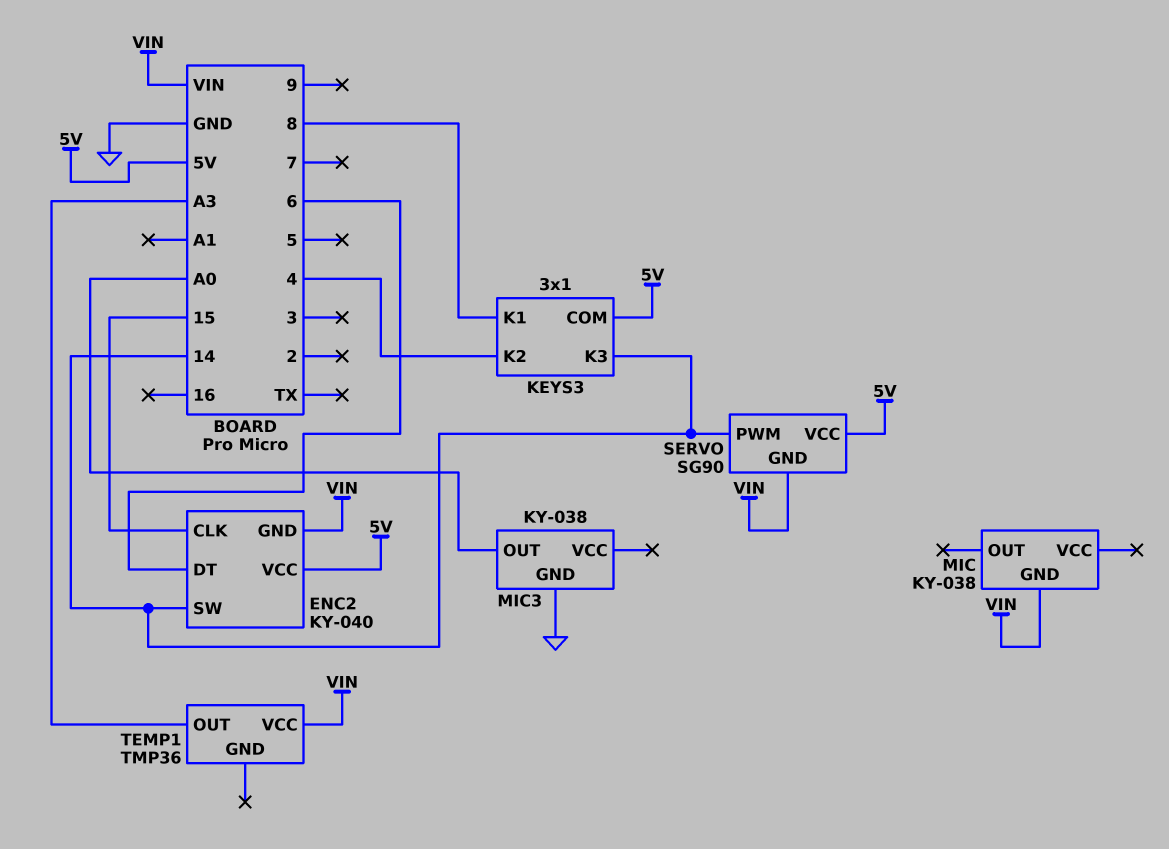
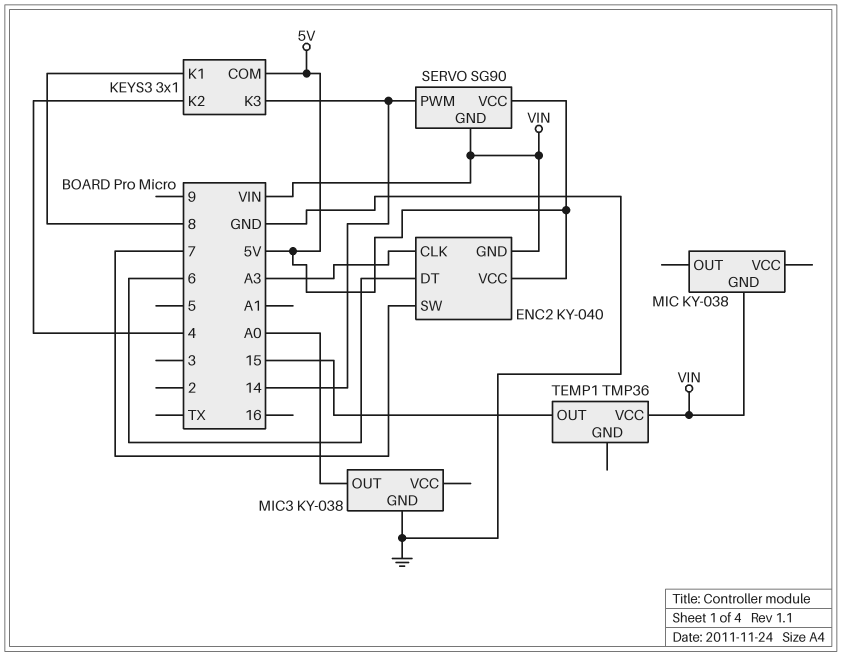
ENC2 pin CLK: 15 -> A3
ENC2 pin SW: 14 -> 7
TEMP1 pin OUT: A3 -> 15

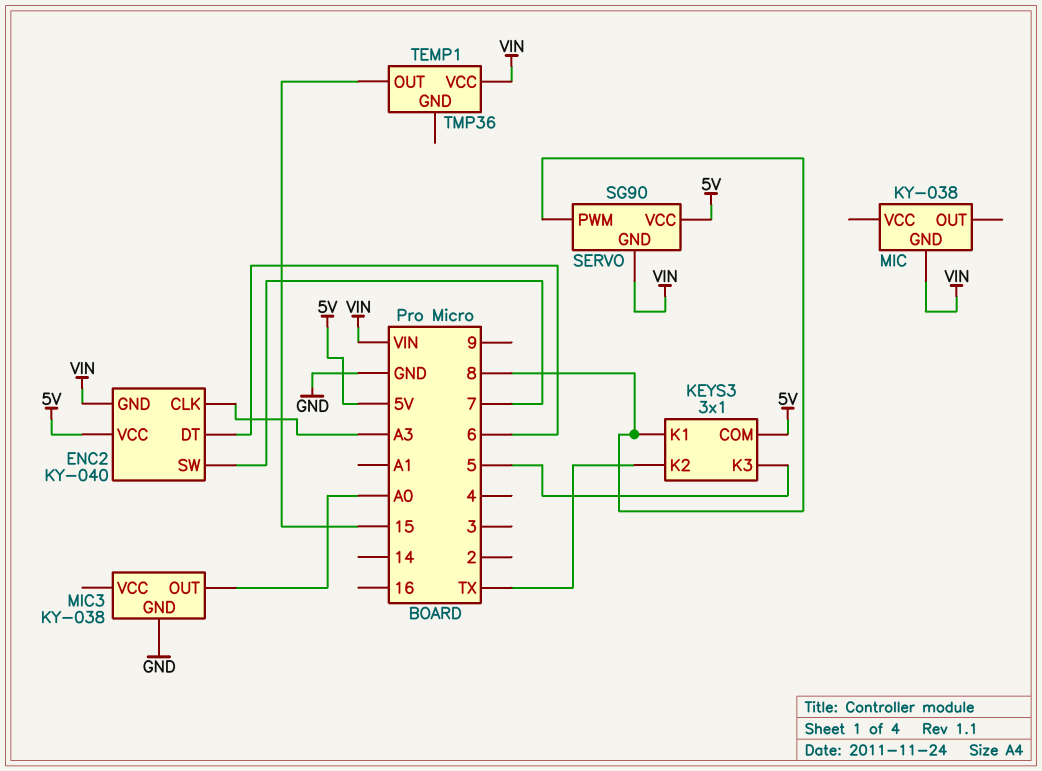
KEYS3 pin K2: 4 -> TX
KEYS3 pin K3: 14 -> 5
SERVO pin PWM: 14 -> 8

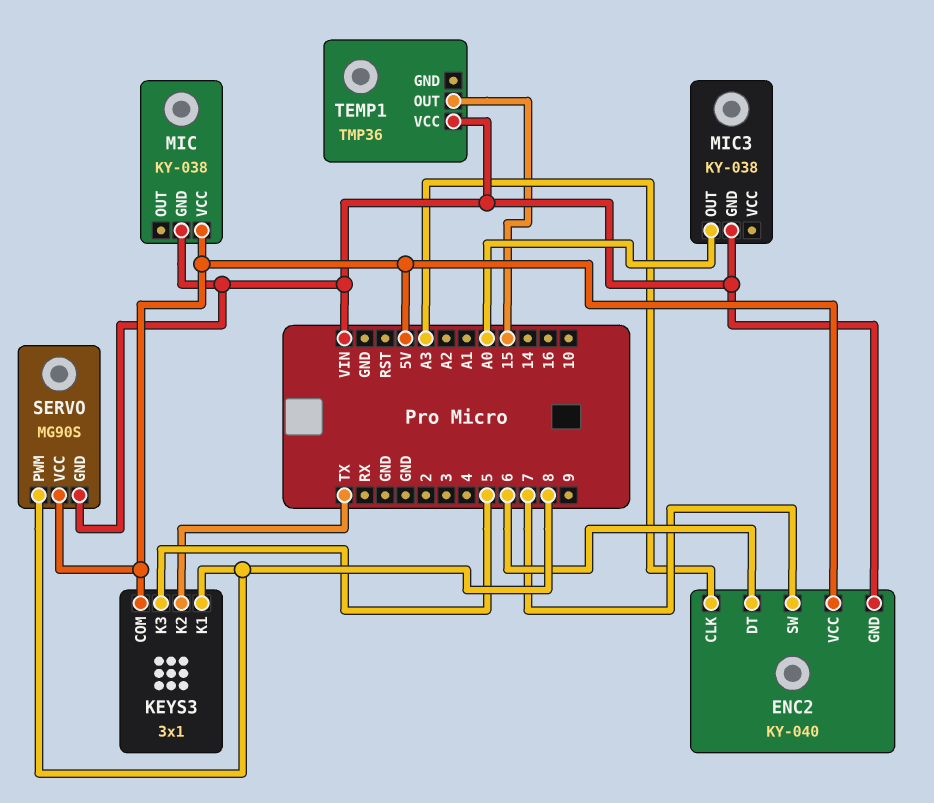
MIC pin VCC: none -> 5V
MIC3 pin GND: GND -> VIN
SERVO: SG90 -> MG90S

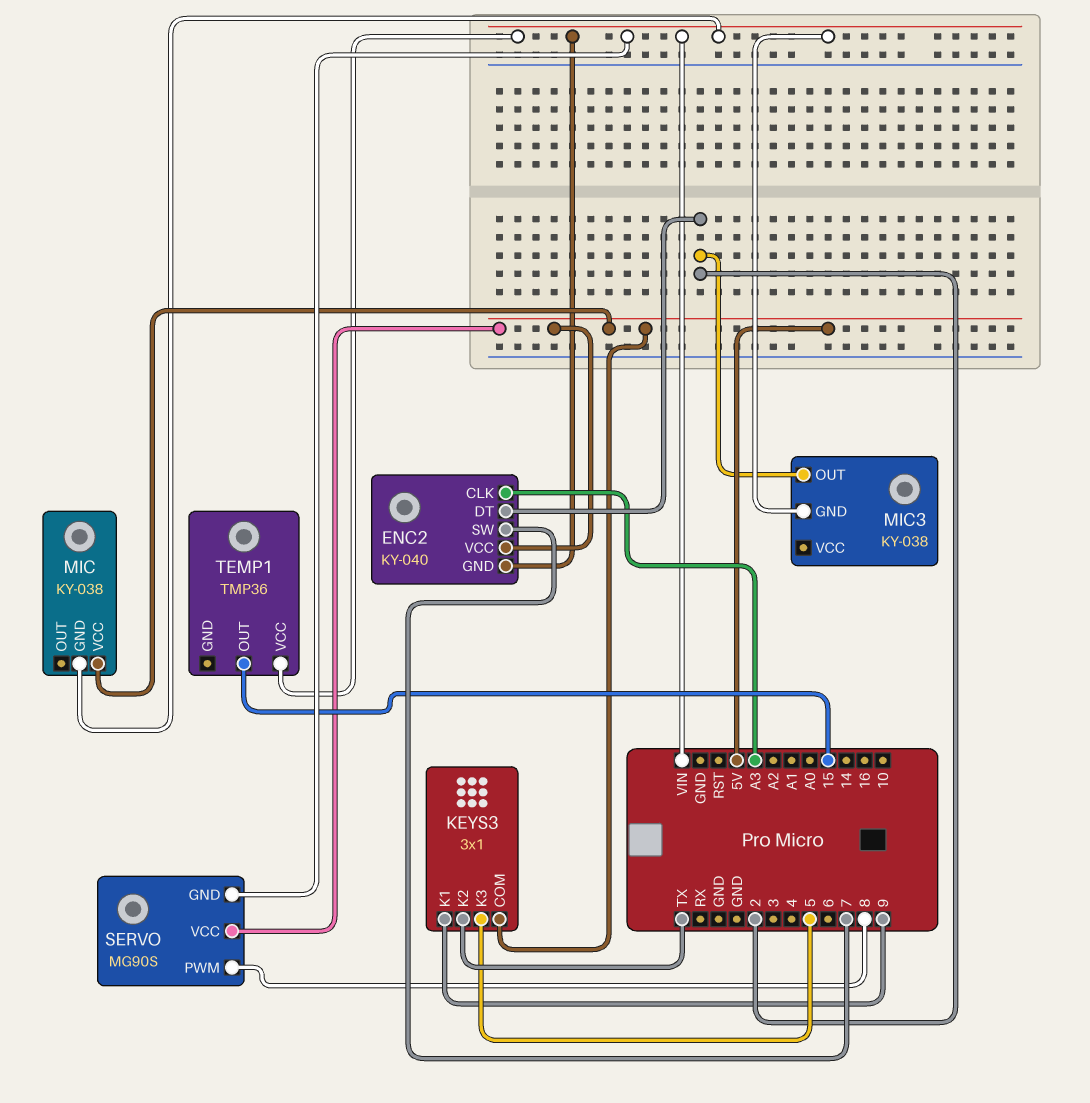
ENC2 pin DT: 6 -> 2
KEYS3 pin K1: 8 -> 9
MIC3 pin OUT: A0 -> 2

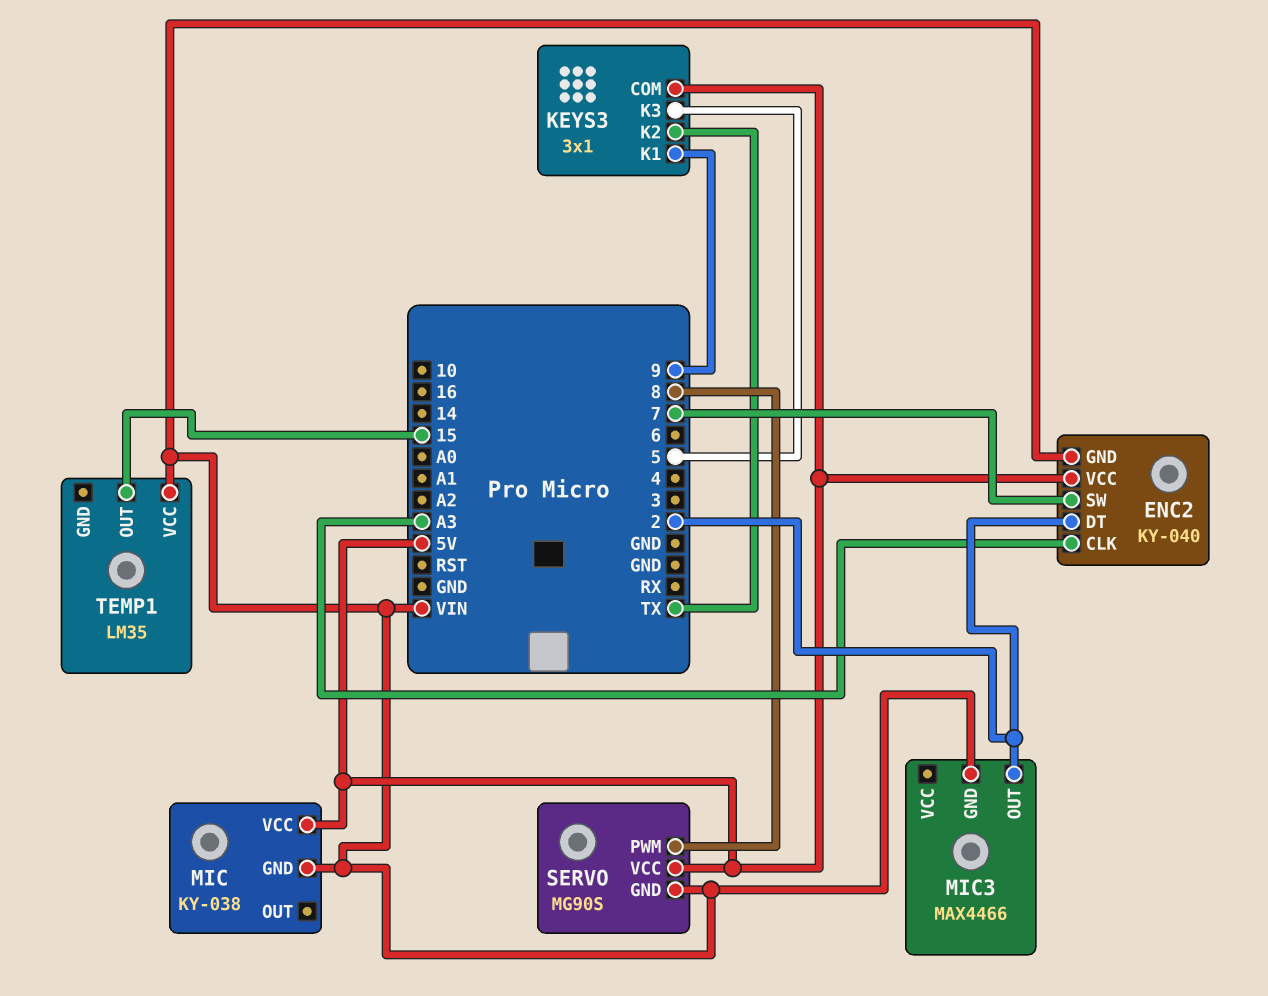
MIC3: KY-038 -> MAX4466
TEMP1: TMP36 -> LM35

